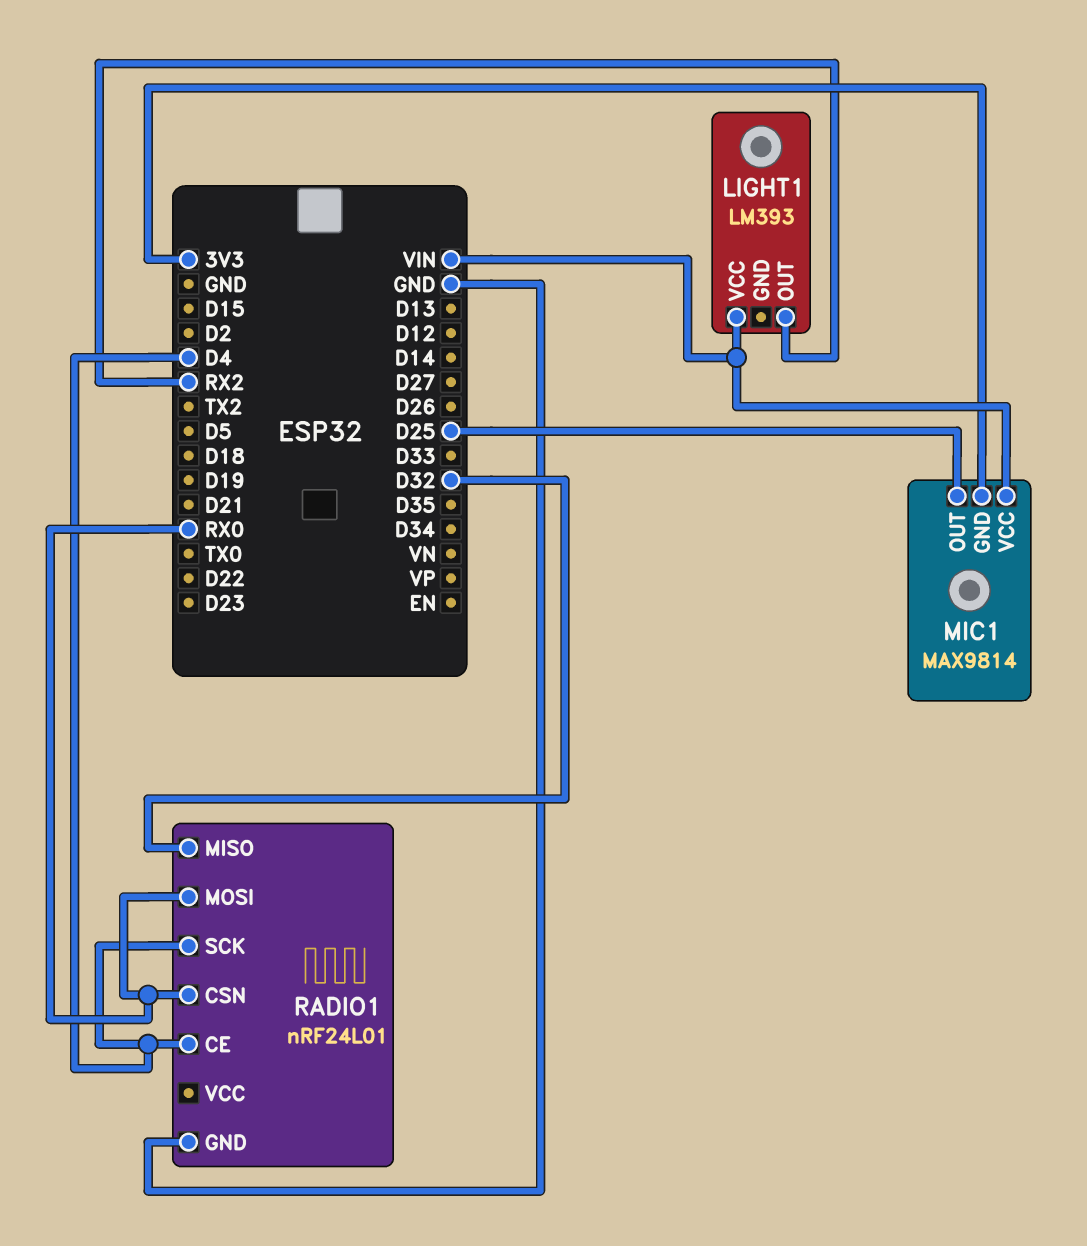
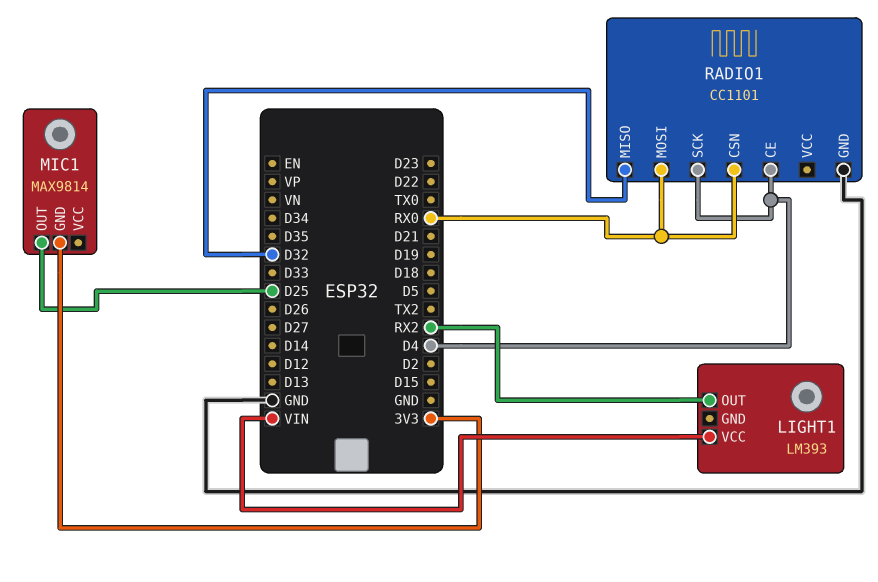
MIC1 pin VCC: VIN -> none
RADIO1: nRF24L01 -> CC1101

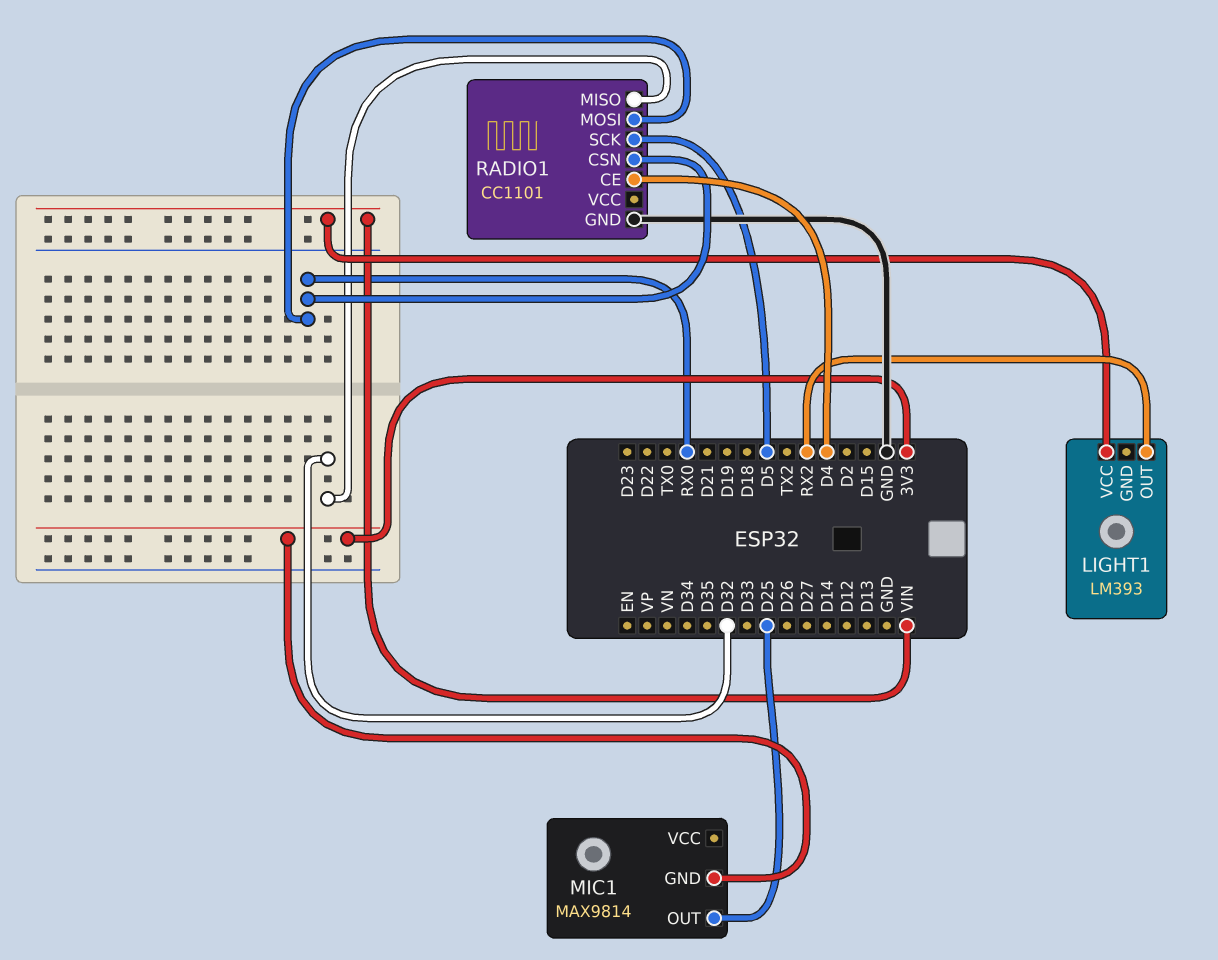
RADIO1 pin SCK: D4 -> D5

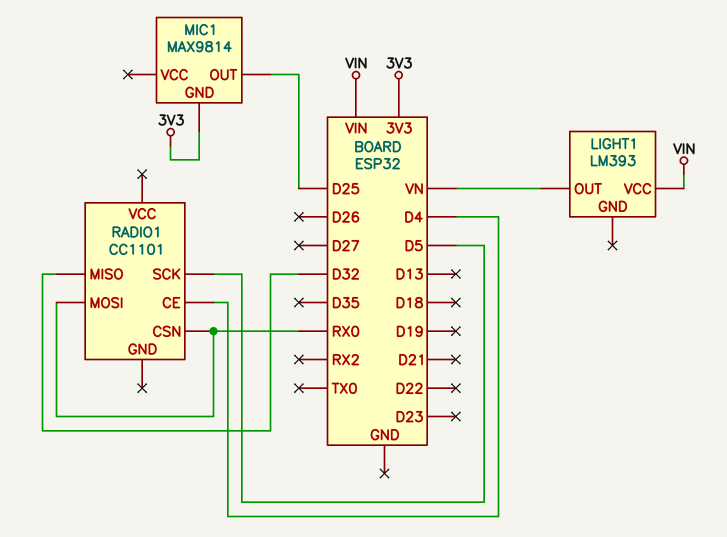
LIGHT1 pin OUT: RX2 -> VN
RADIO1 pin GND: GND -> none

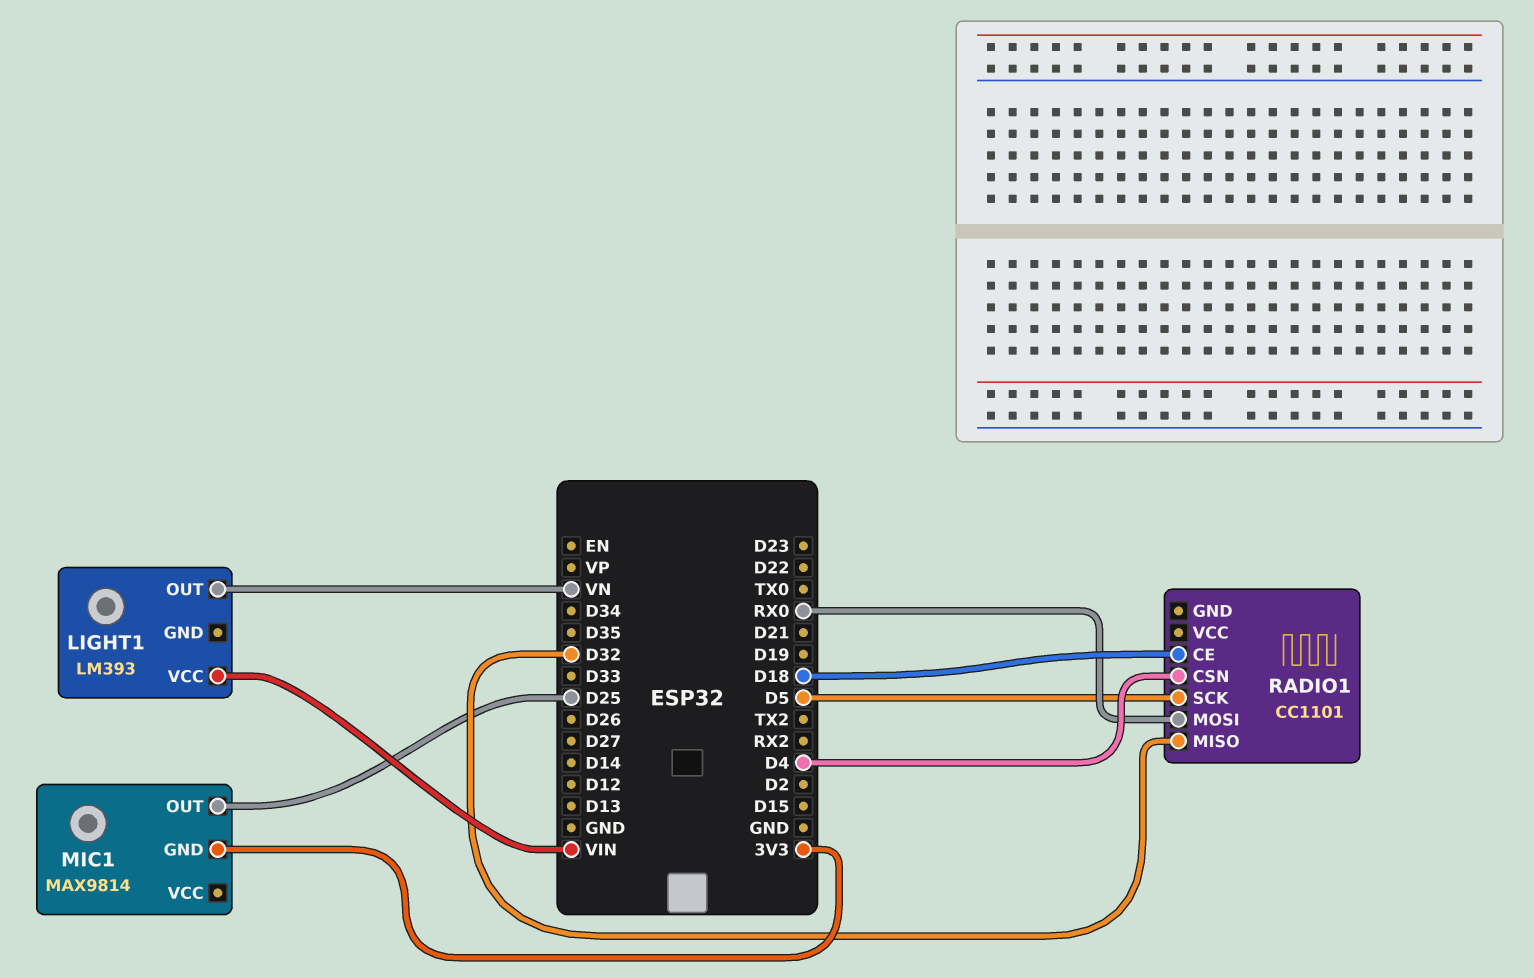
RADIO1 pin CE: D4 -> D18
RADIO1 pin CSN: RX0 -> D4

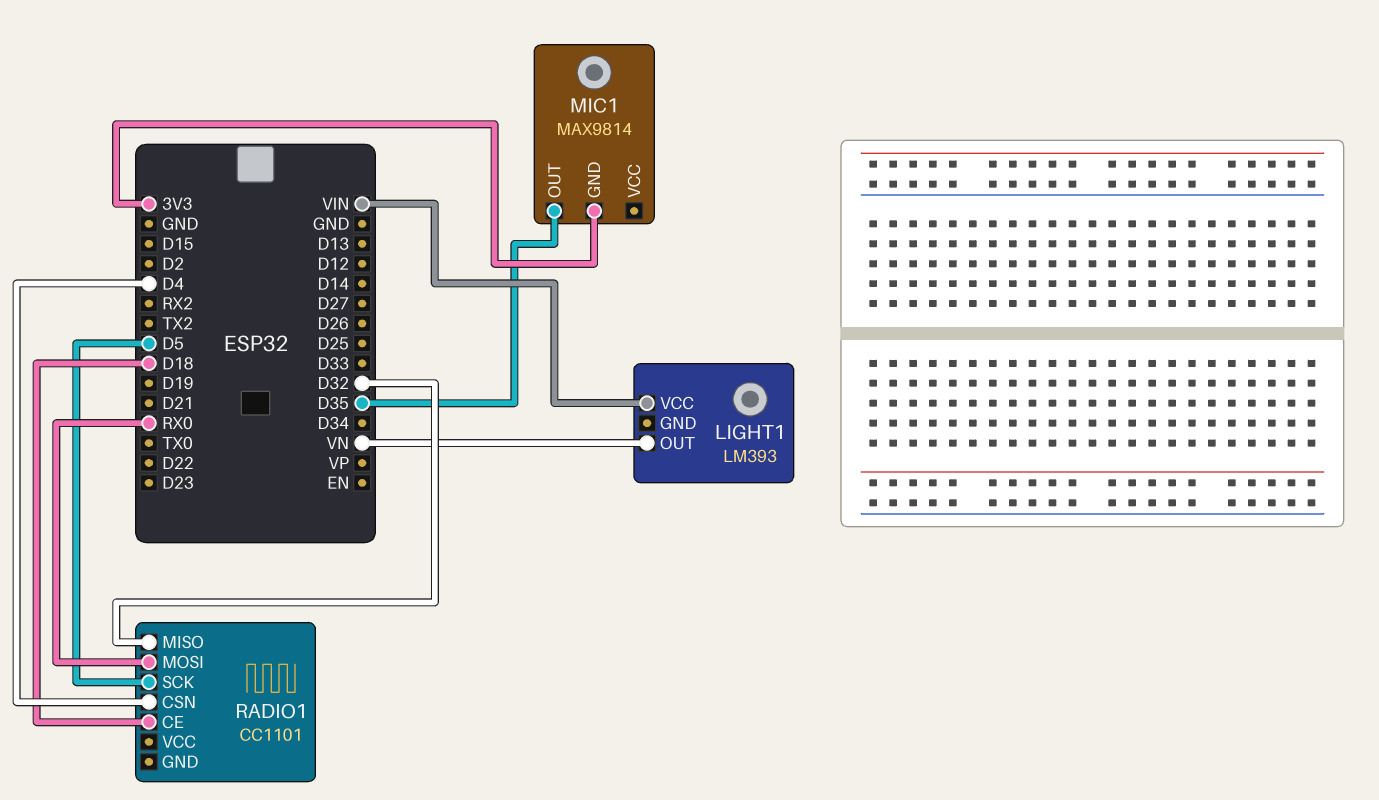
MIC1 pin OUT: D25 -> D35

